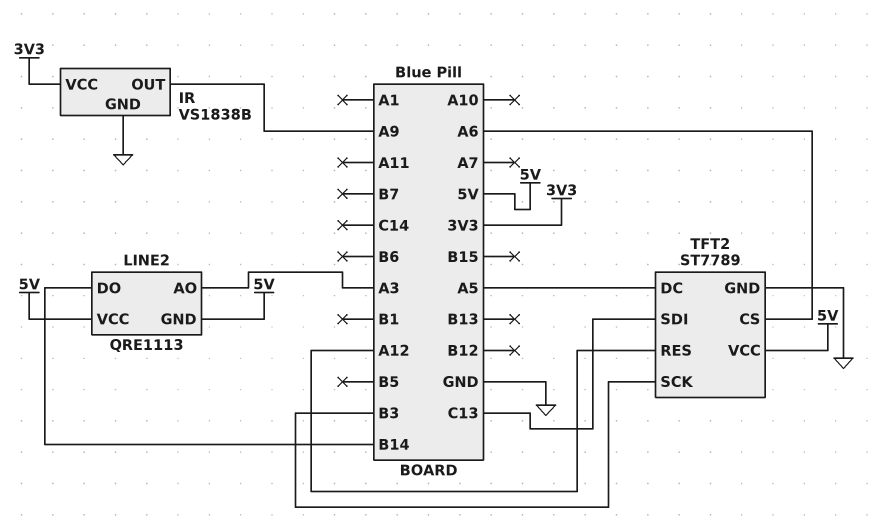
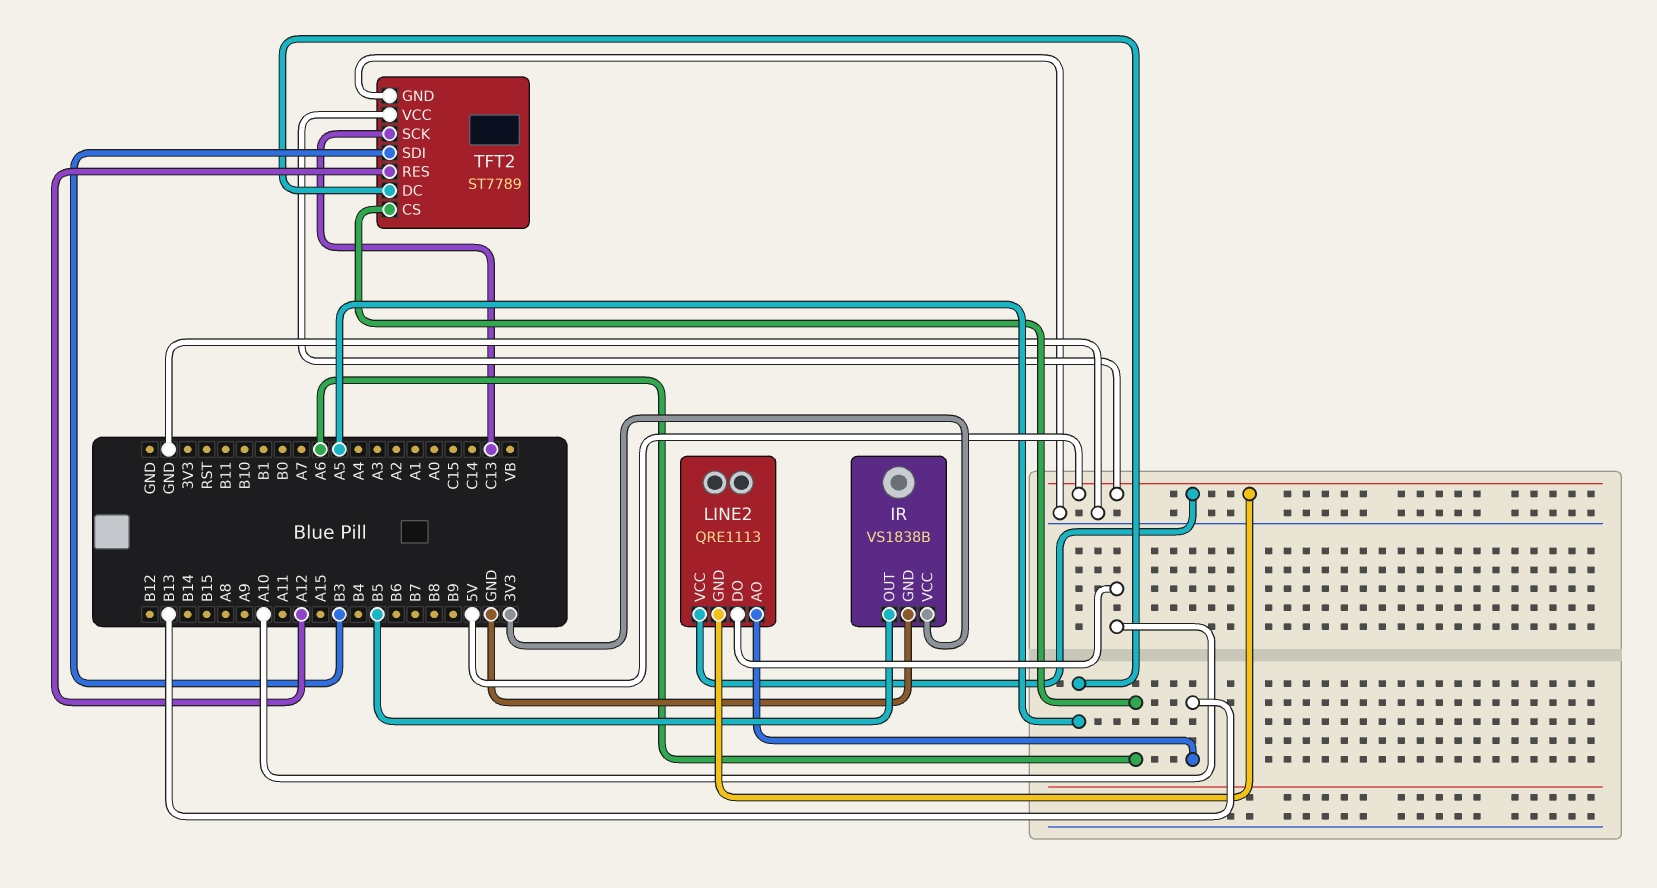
IR pin OUT: A9 -> B5
LINE2 pin AO: A3 -> B13
LINE2 pin DO: B14 -> A10
TFT2 pin SCK: B3 -> C13
TFT2 pin SDI: C13 -> B3

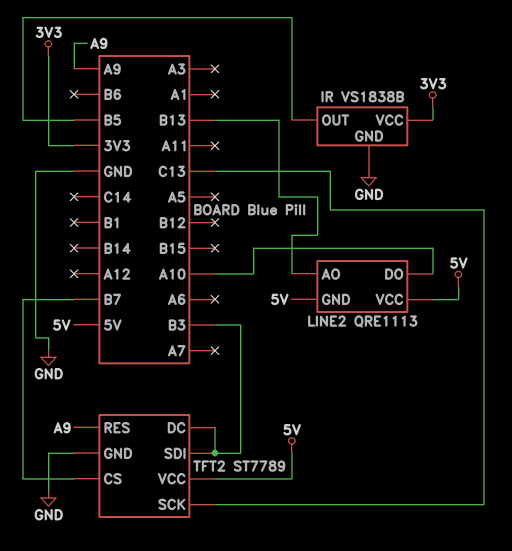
TFT2 pin CS: A6 -> B7
TFT2 pin DC: A5 -> B3
TFT2 pin RES: A12 -> A9

